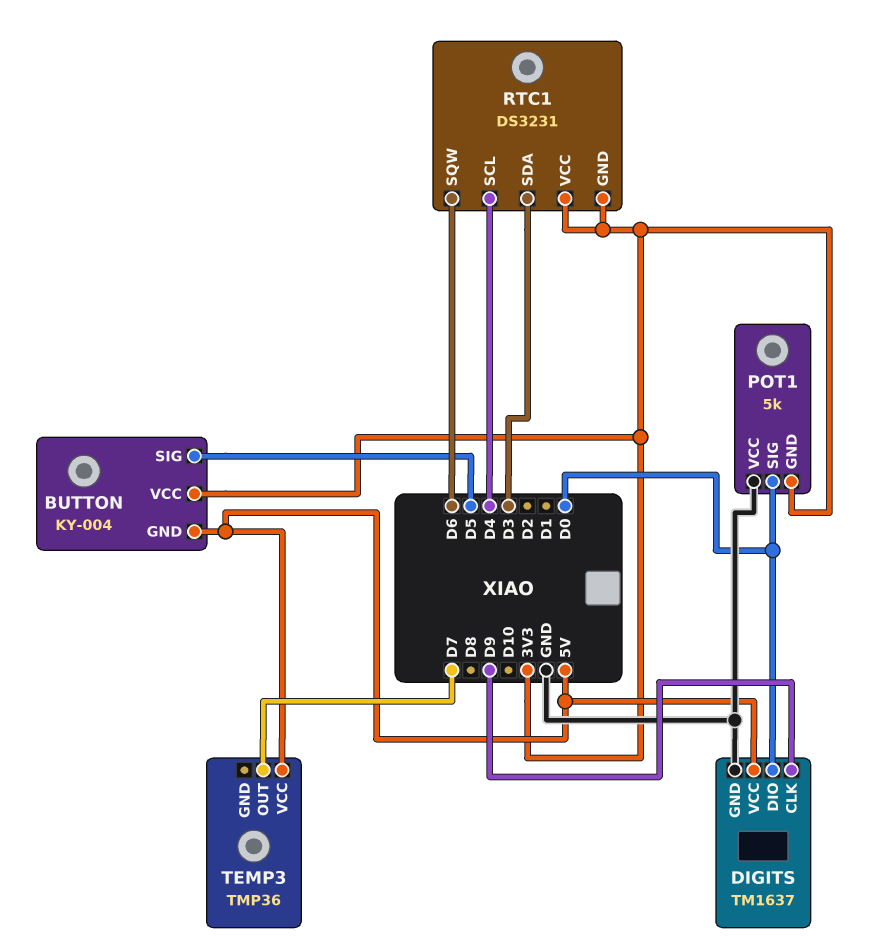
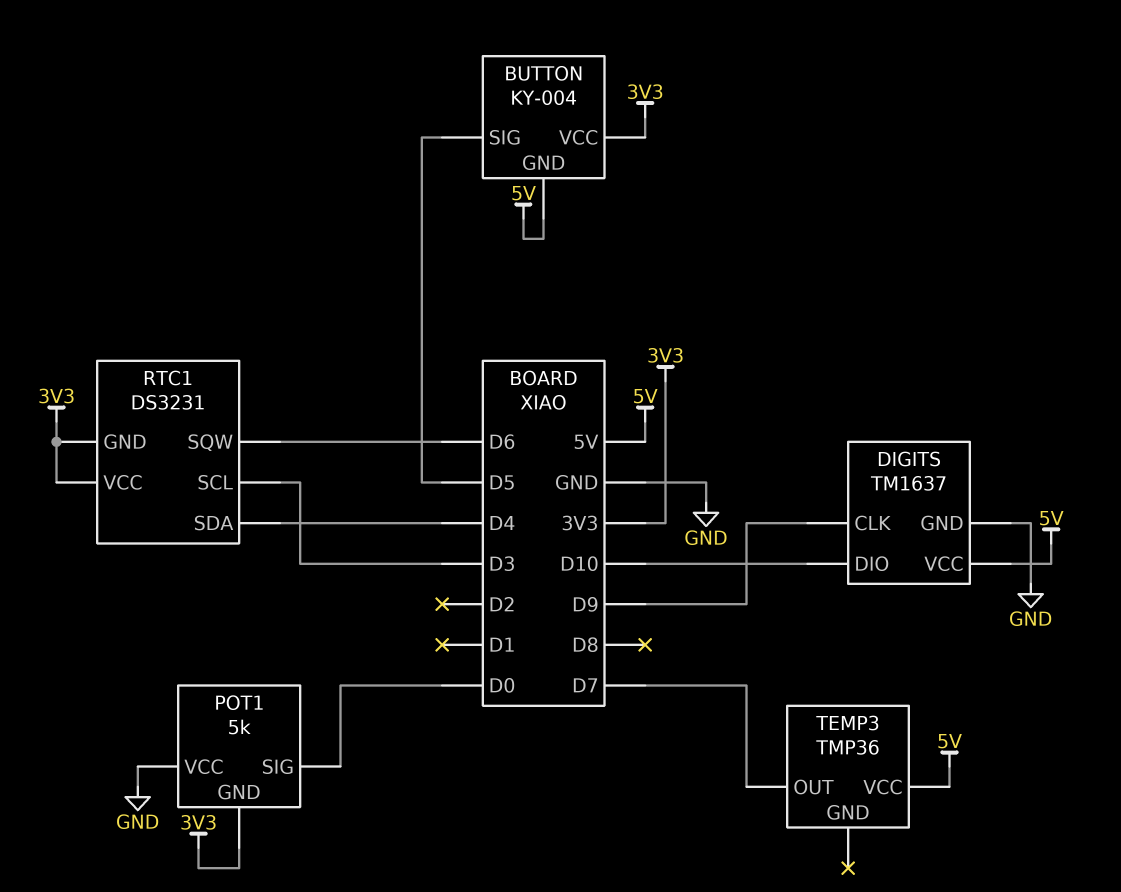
DIGITS pin DIO: D0 -> D10
RTC1 pin SCL: D4 -> D3
RTC1 pin SDA: D3 -> D4

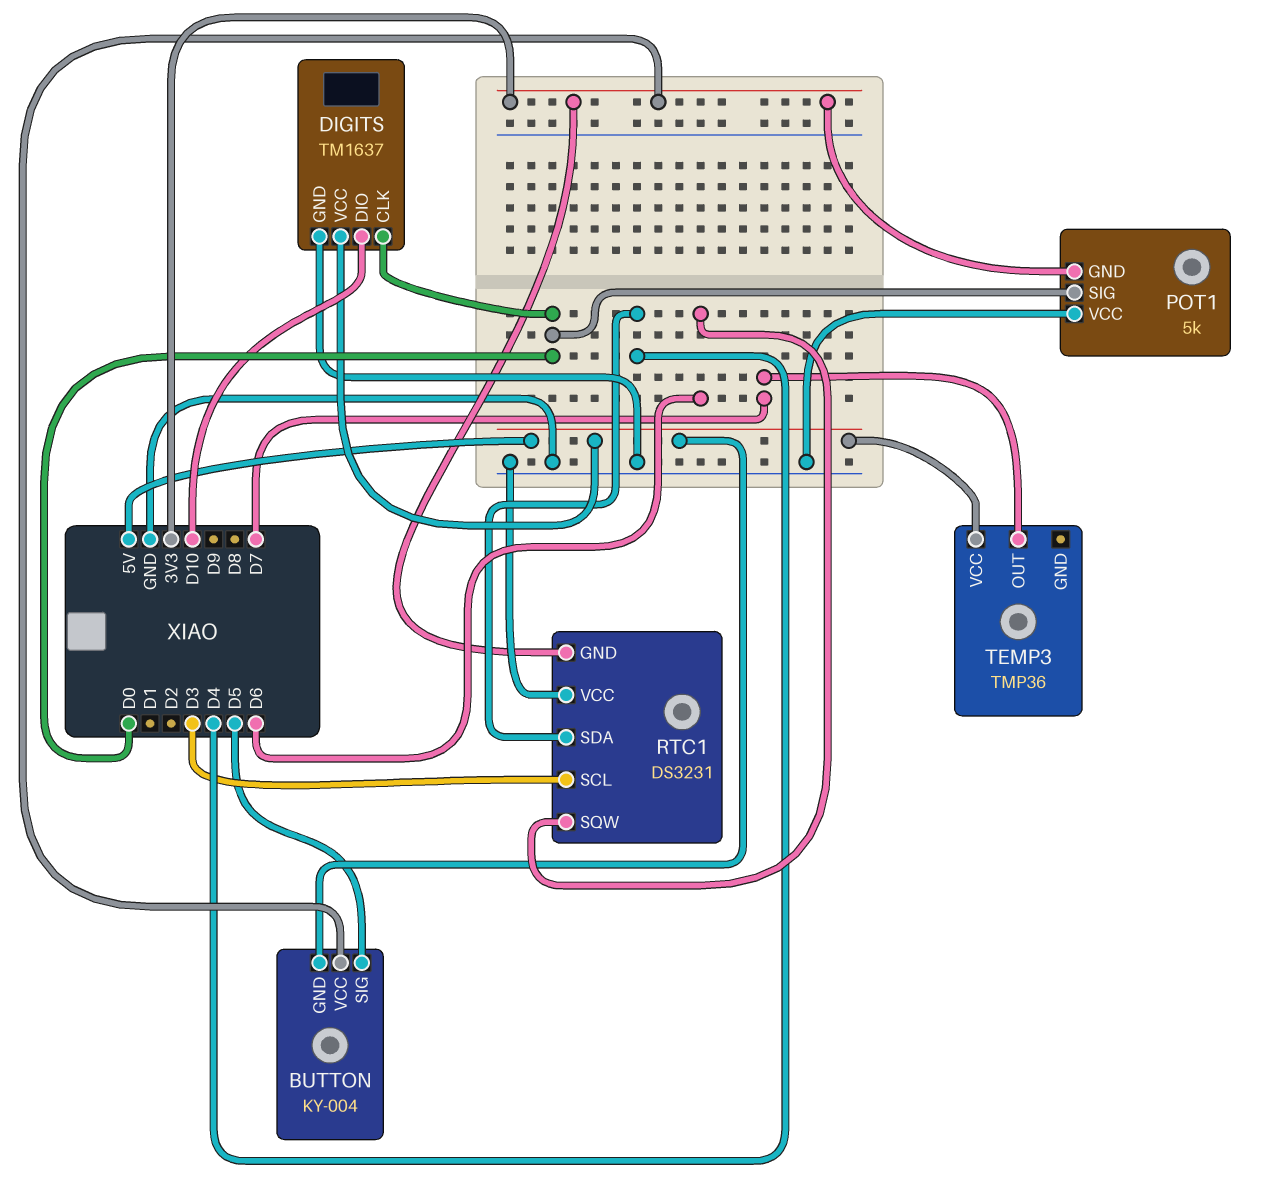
DIGITS pin CLK: D9 -> D0
RTC1 pin VCC: 3V3 -> GND

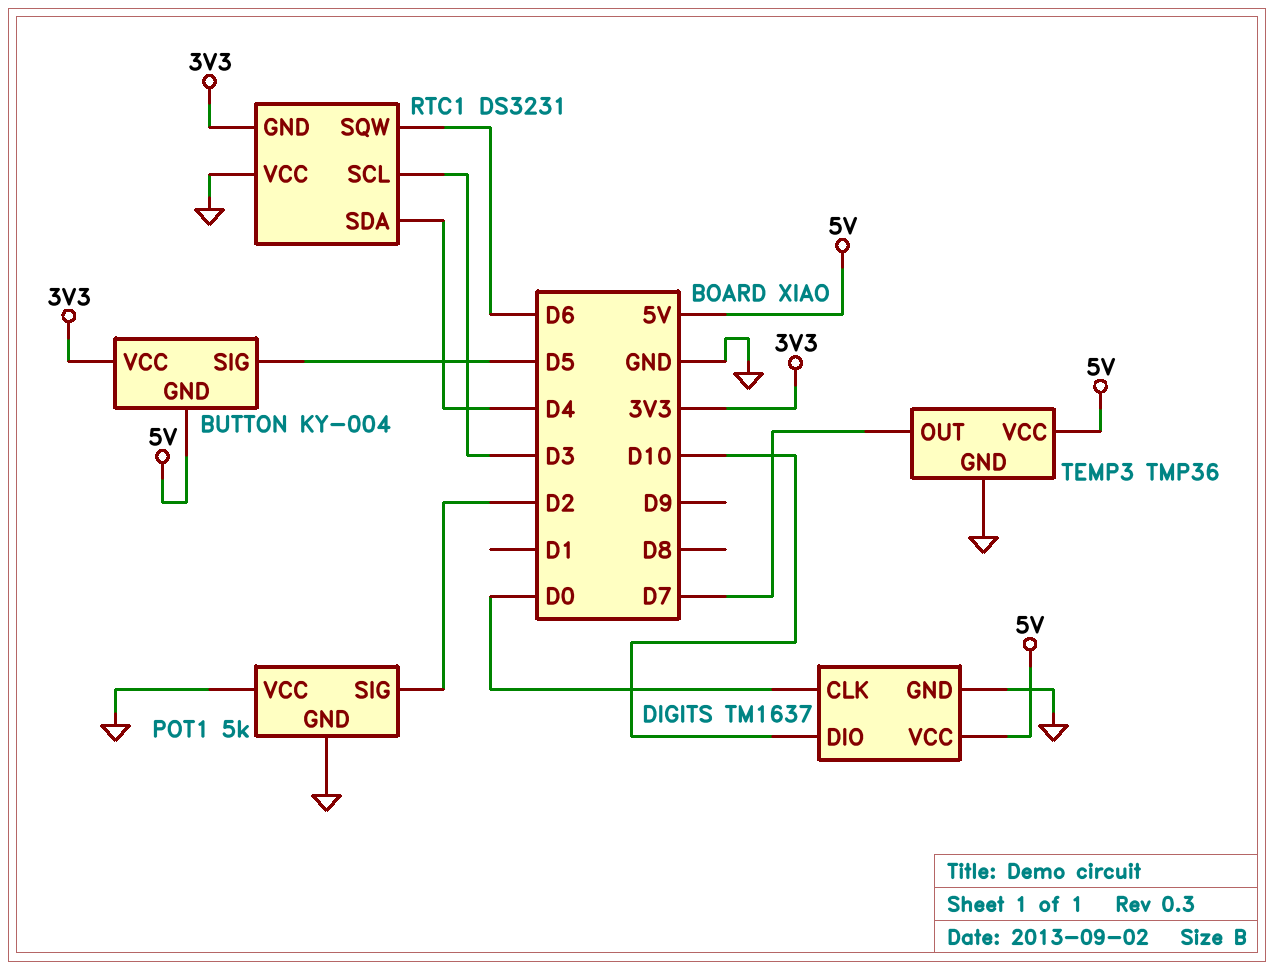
POT1 pin GND: 3V3 -> GND
POT1 pin SIG: D0 -> D2
TEMP3 pin GND: none -> GND

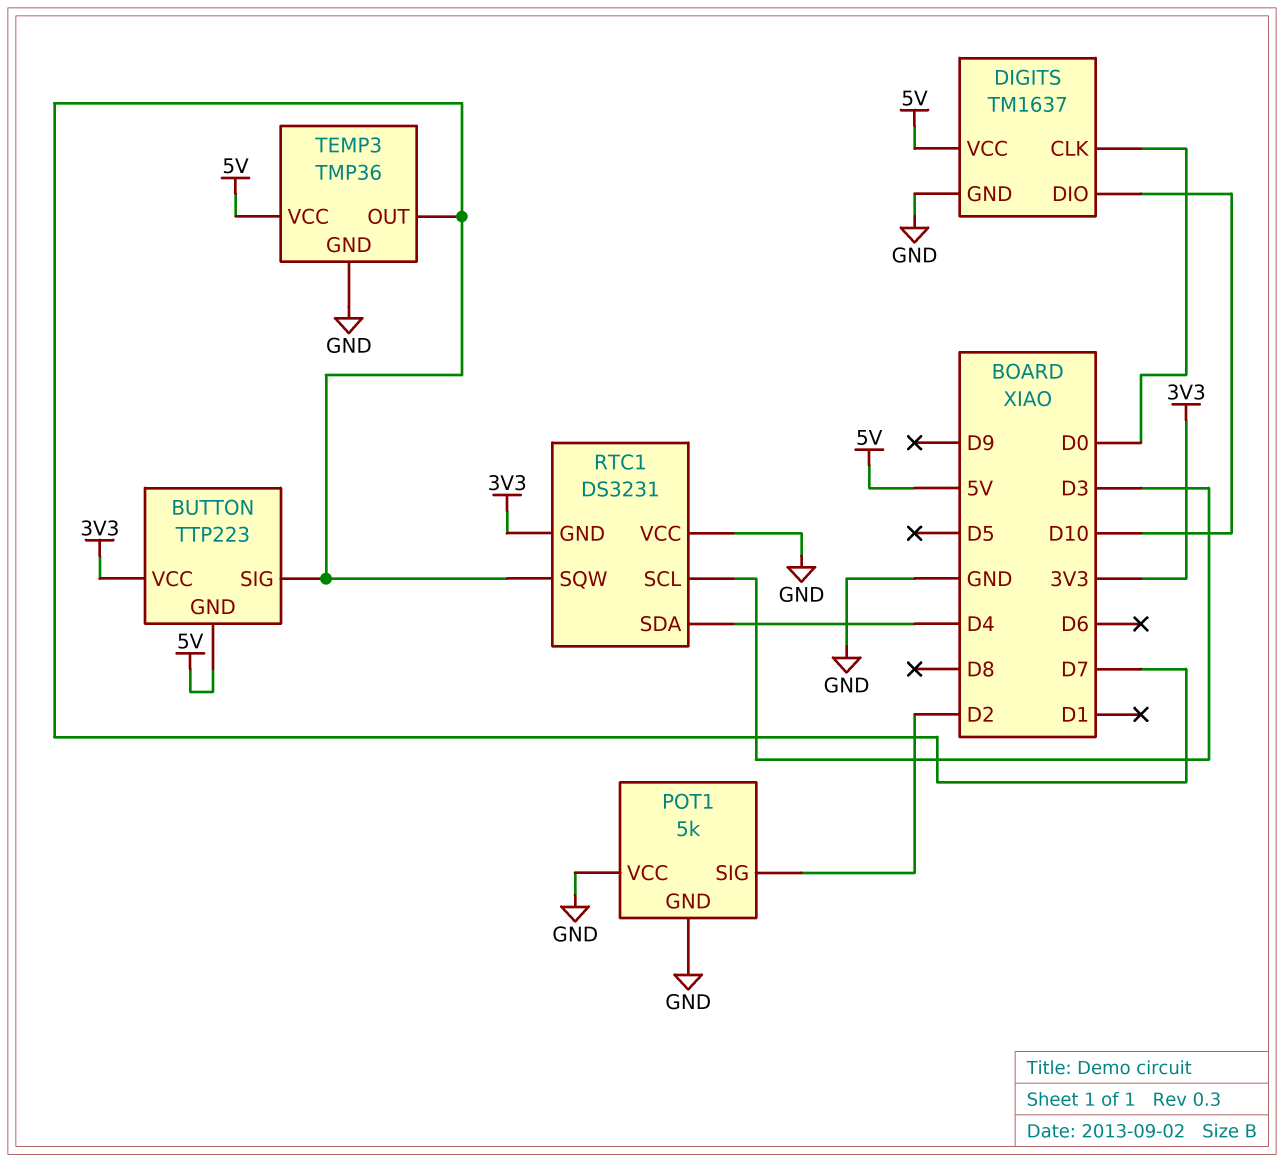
BUTTON: KY-004 -> TTP223
BUTTON pin SIG: D5 -> D7
RTC1 pin SQW: D6 -> D7

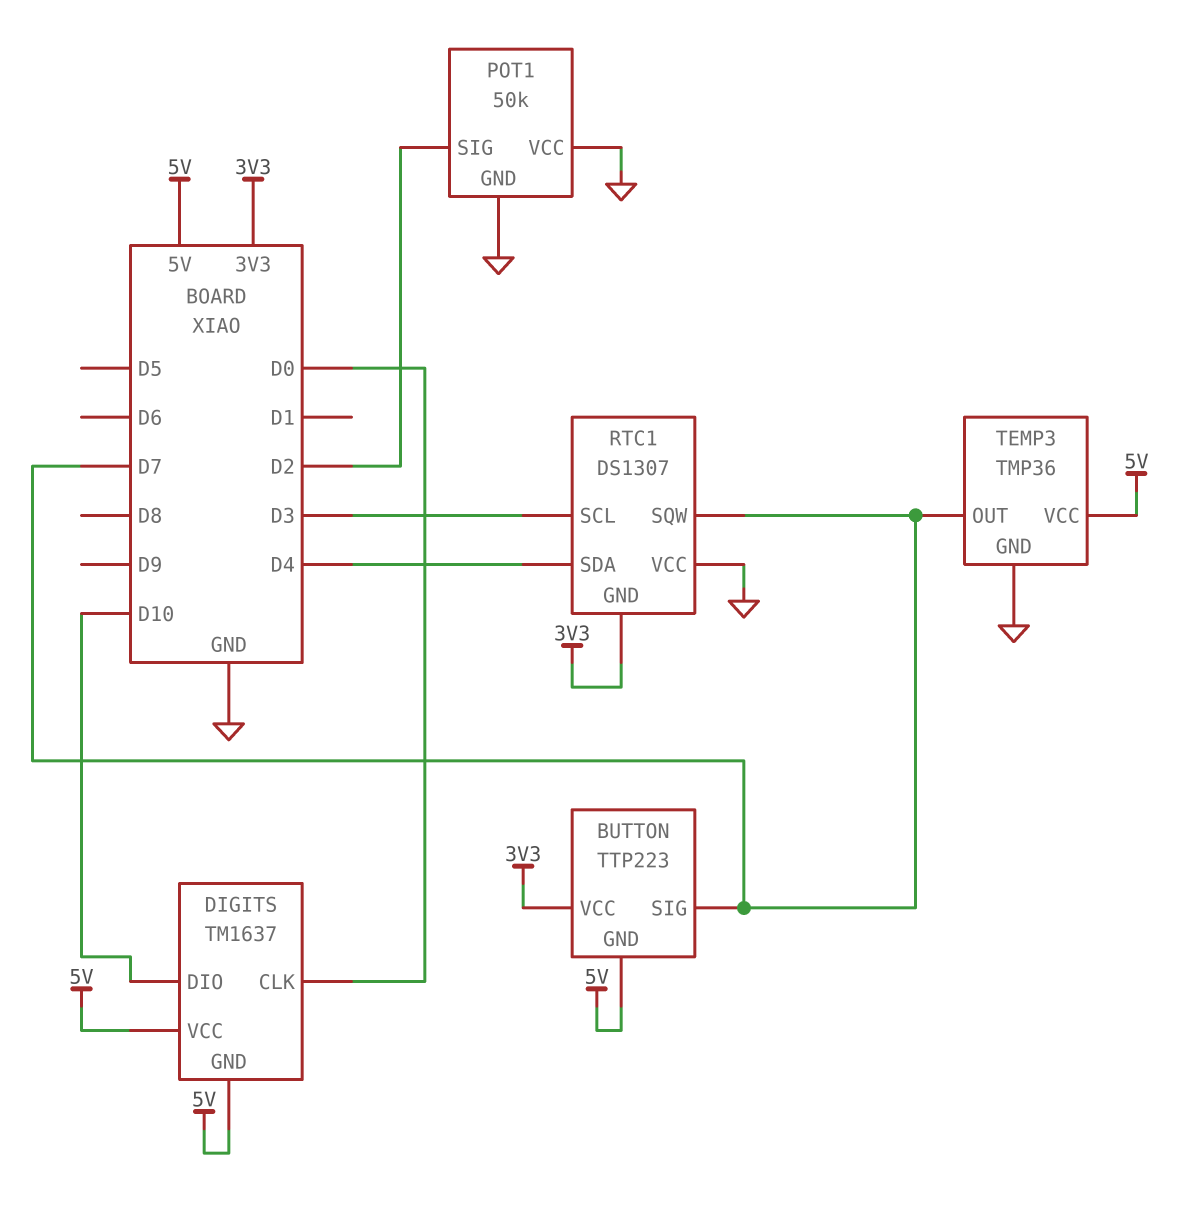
DIGITS pin GND: GND -> 5V
POT1: 5k -> 50k
RTC1: DS3231 -> DS1307

